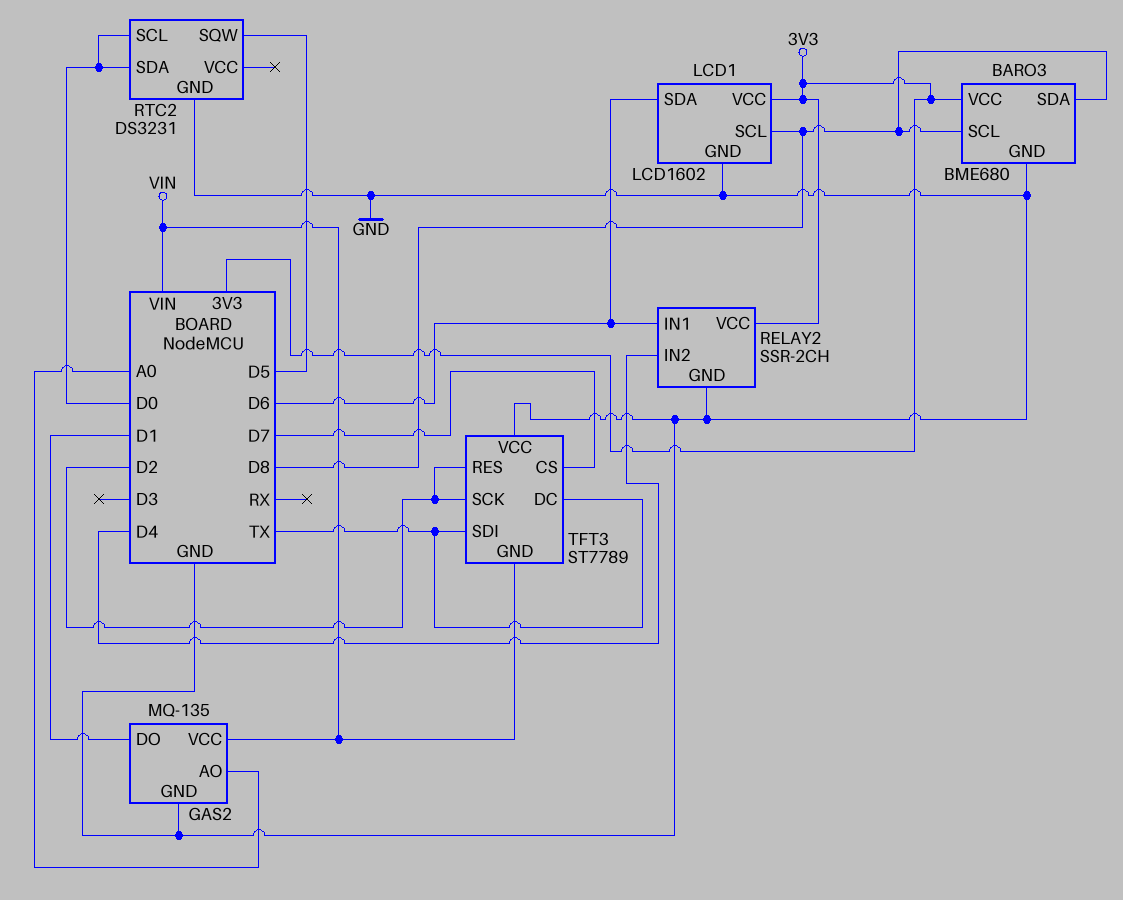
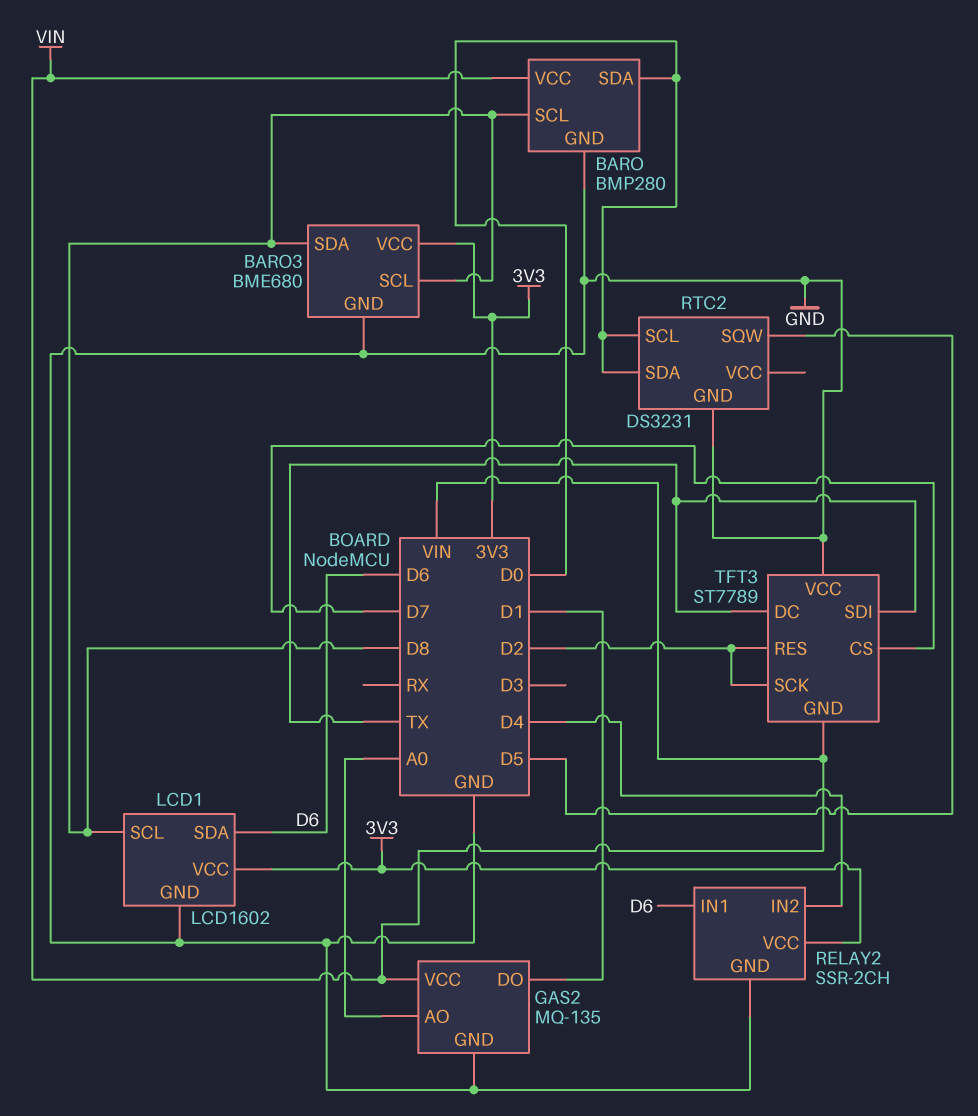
BARO: none -> BMP280
BARO pin GND: none -> GND
BARO pin SCL: none -> D8
BARO pin SDA: none -> D0
BARO pin VCC: none -> VIN

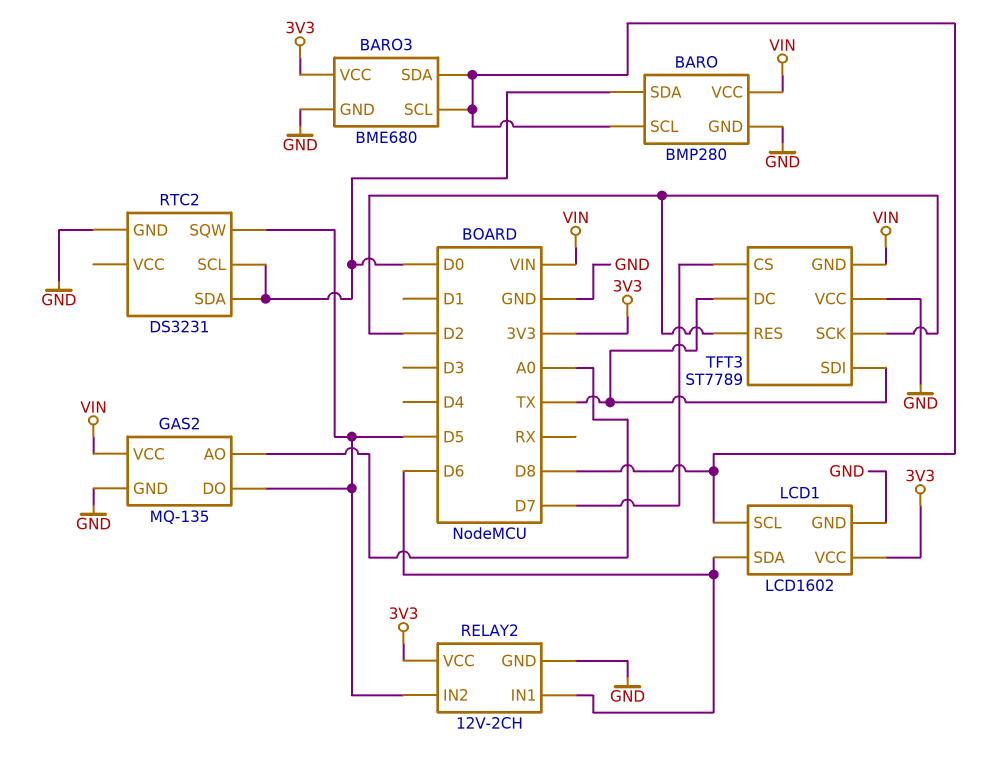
GAS2 pin DO: D1 -> D5
RELAY2: SSR-2CH -> 12V-2CH
RELAY2 pin IN2: D4 -> D5

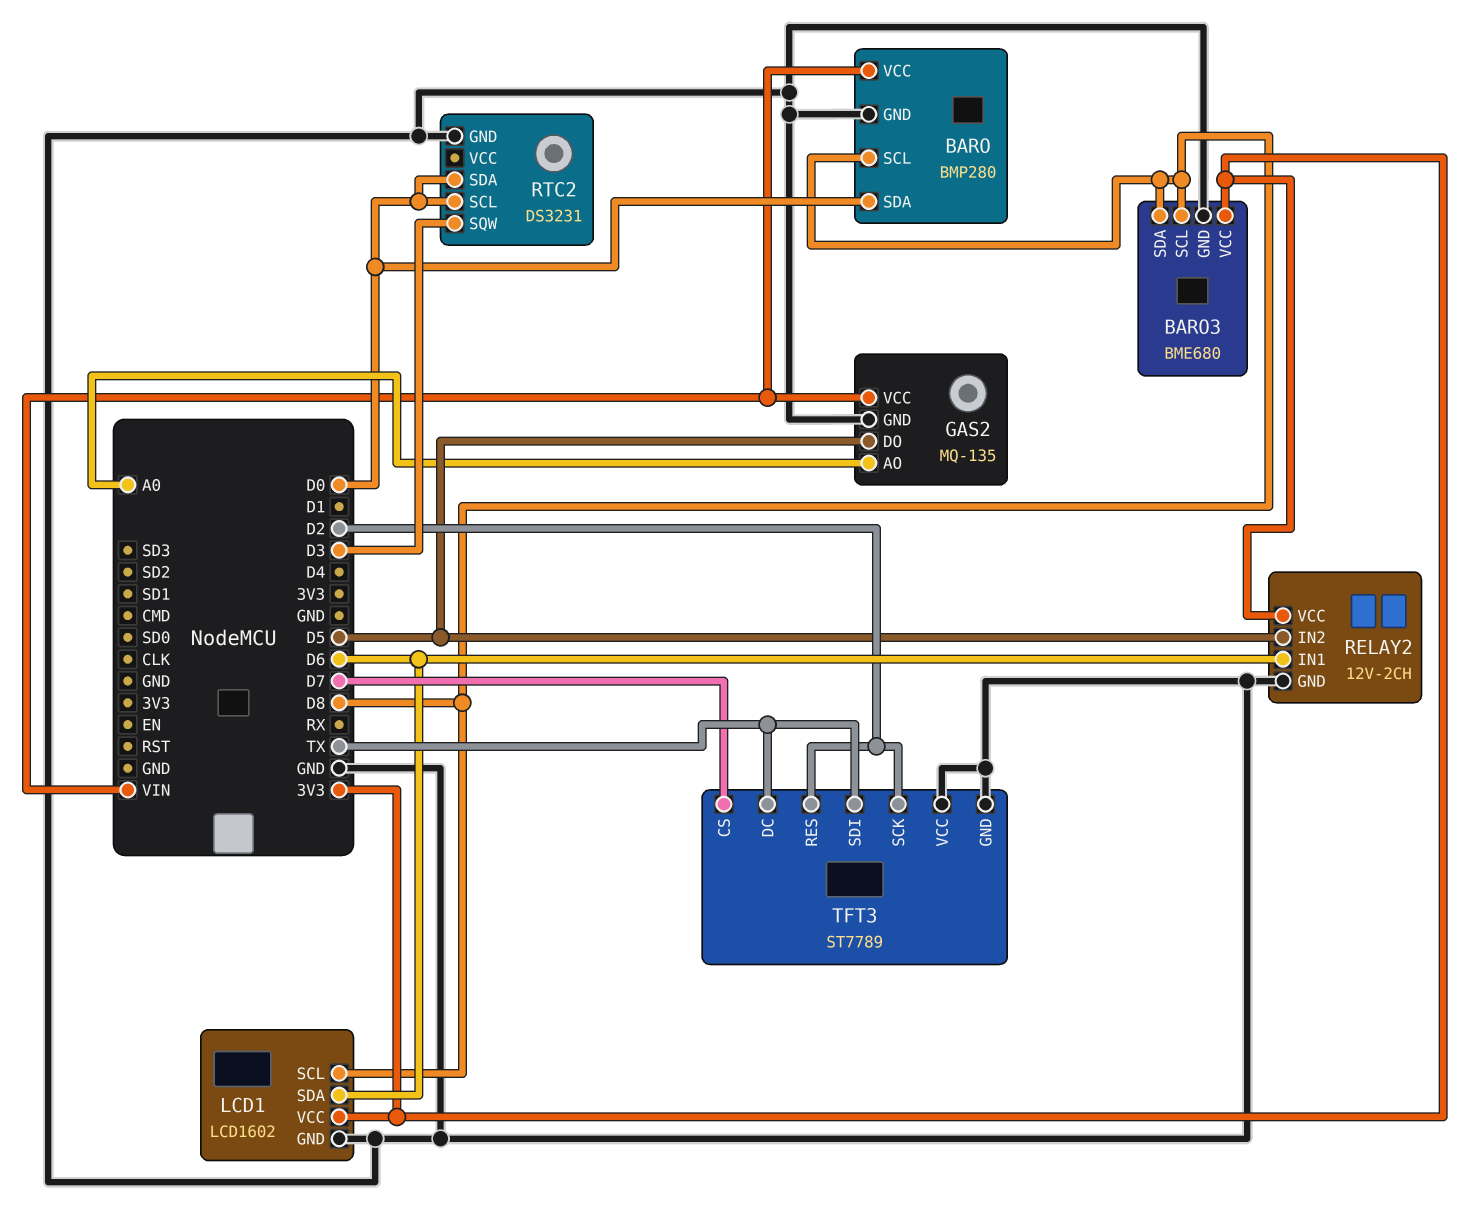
RTC2 pin SQW: D5 -> D3
TFT3 pin GND: VIN -> GND

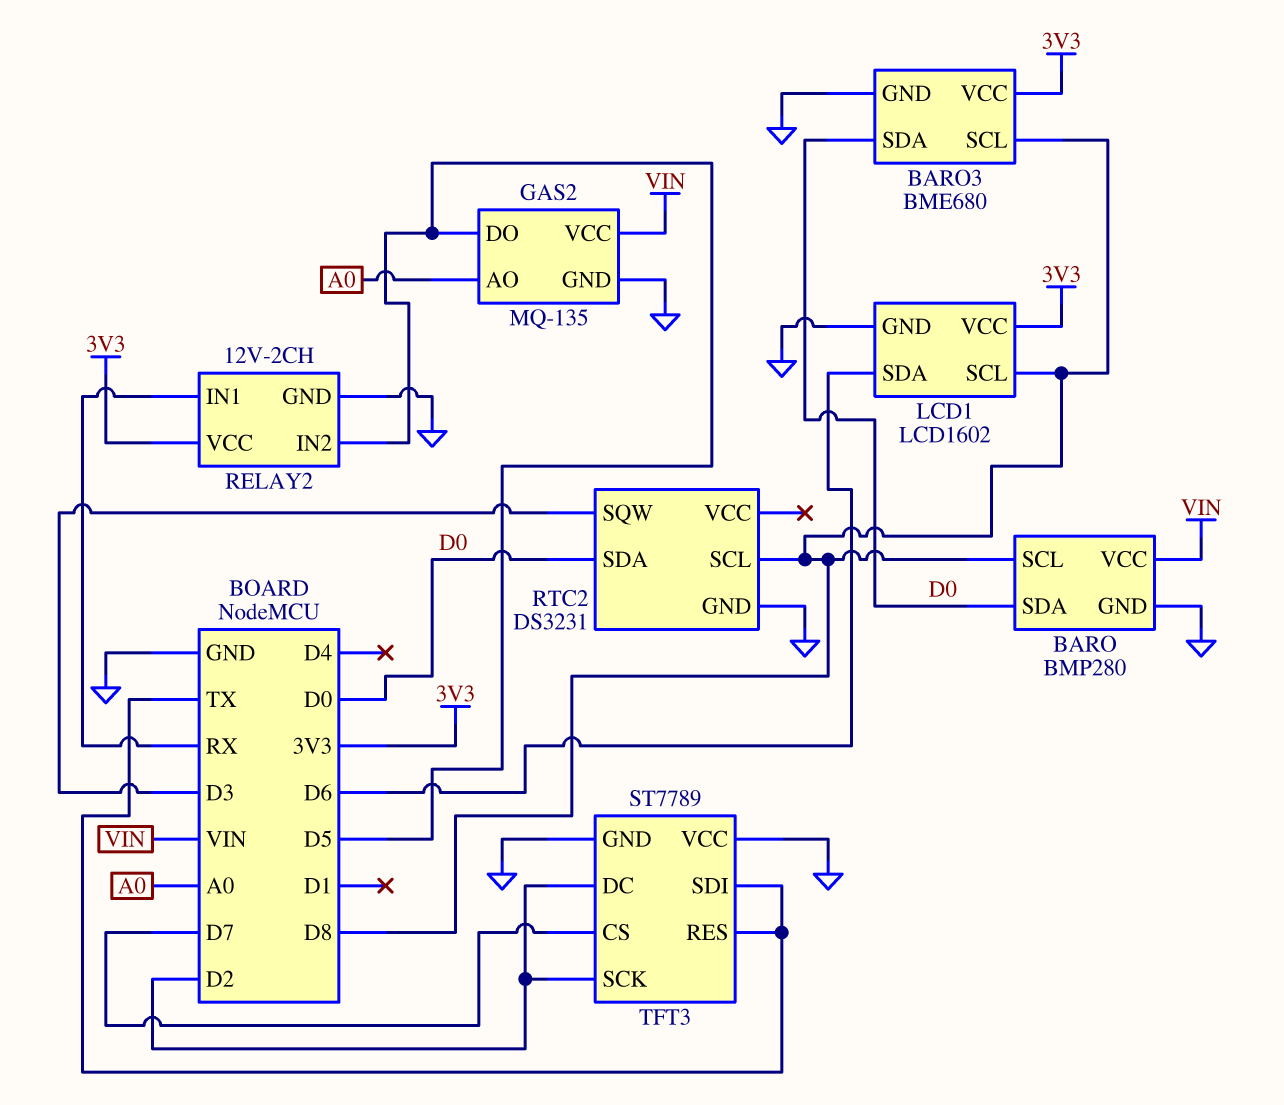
BARO3 pin SDA: D8 -> D0
RELAY2 pin IN1: D6 -> RX
RTC2 pin SCL: D0 -> D8
TFT3 pin DC: TX -> D2
TFT3 pin RES: D2 -> TX

